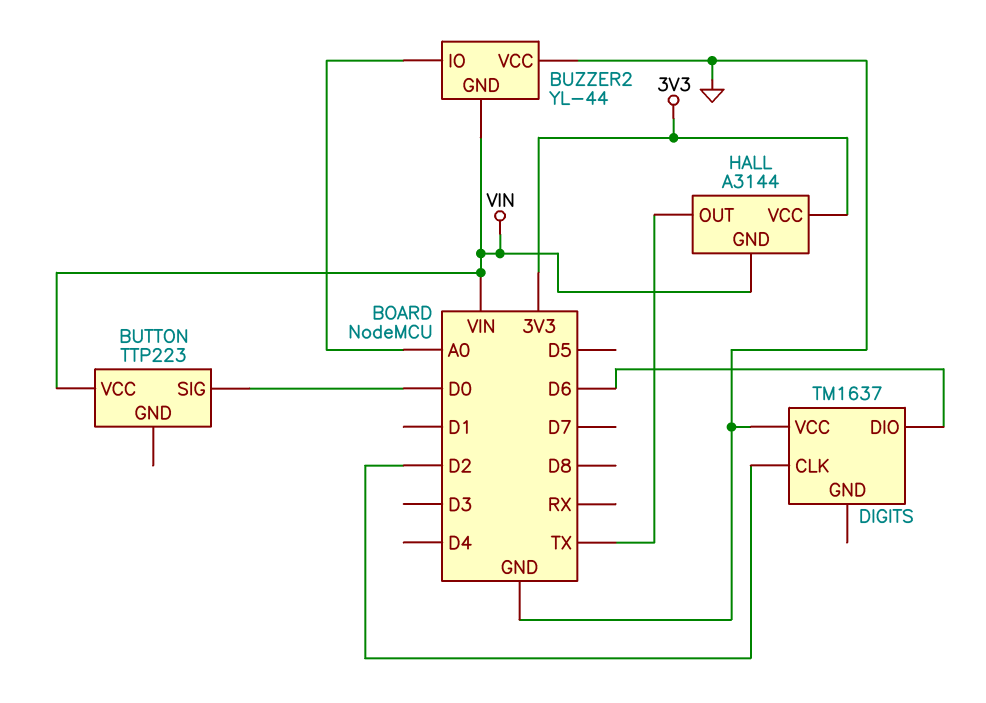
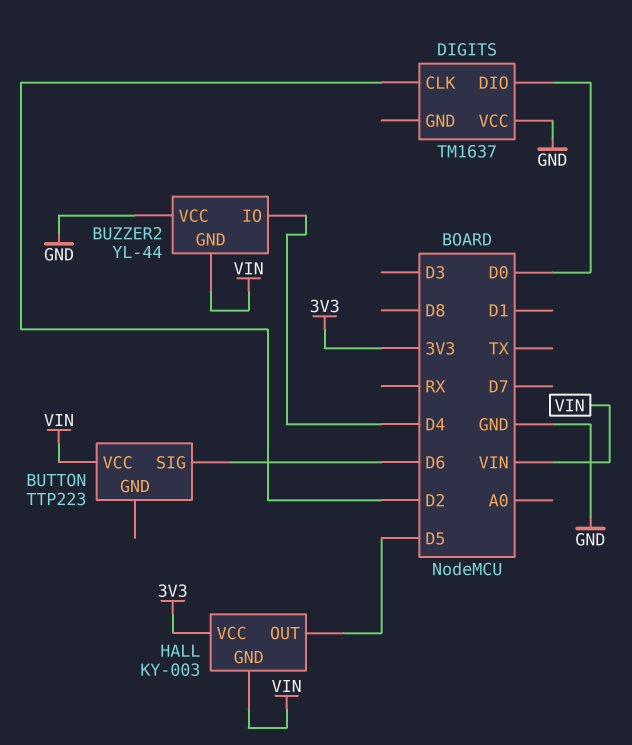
BUTTON pin SIG: D0 -> D6
BUZZER2 pin IO: A0 -> D4
DIGITS pin DIO: D6 -> D0
HALL: A3144 -> KY-003
HALL pin OUT: TX -> D5

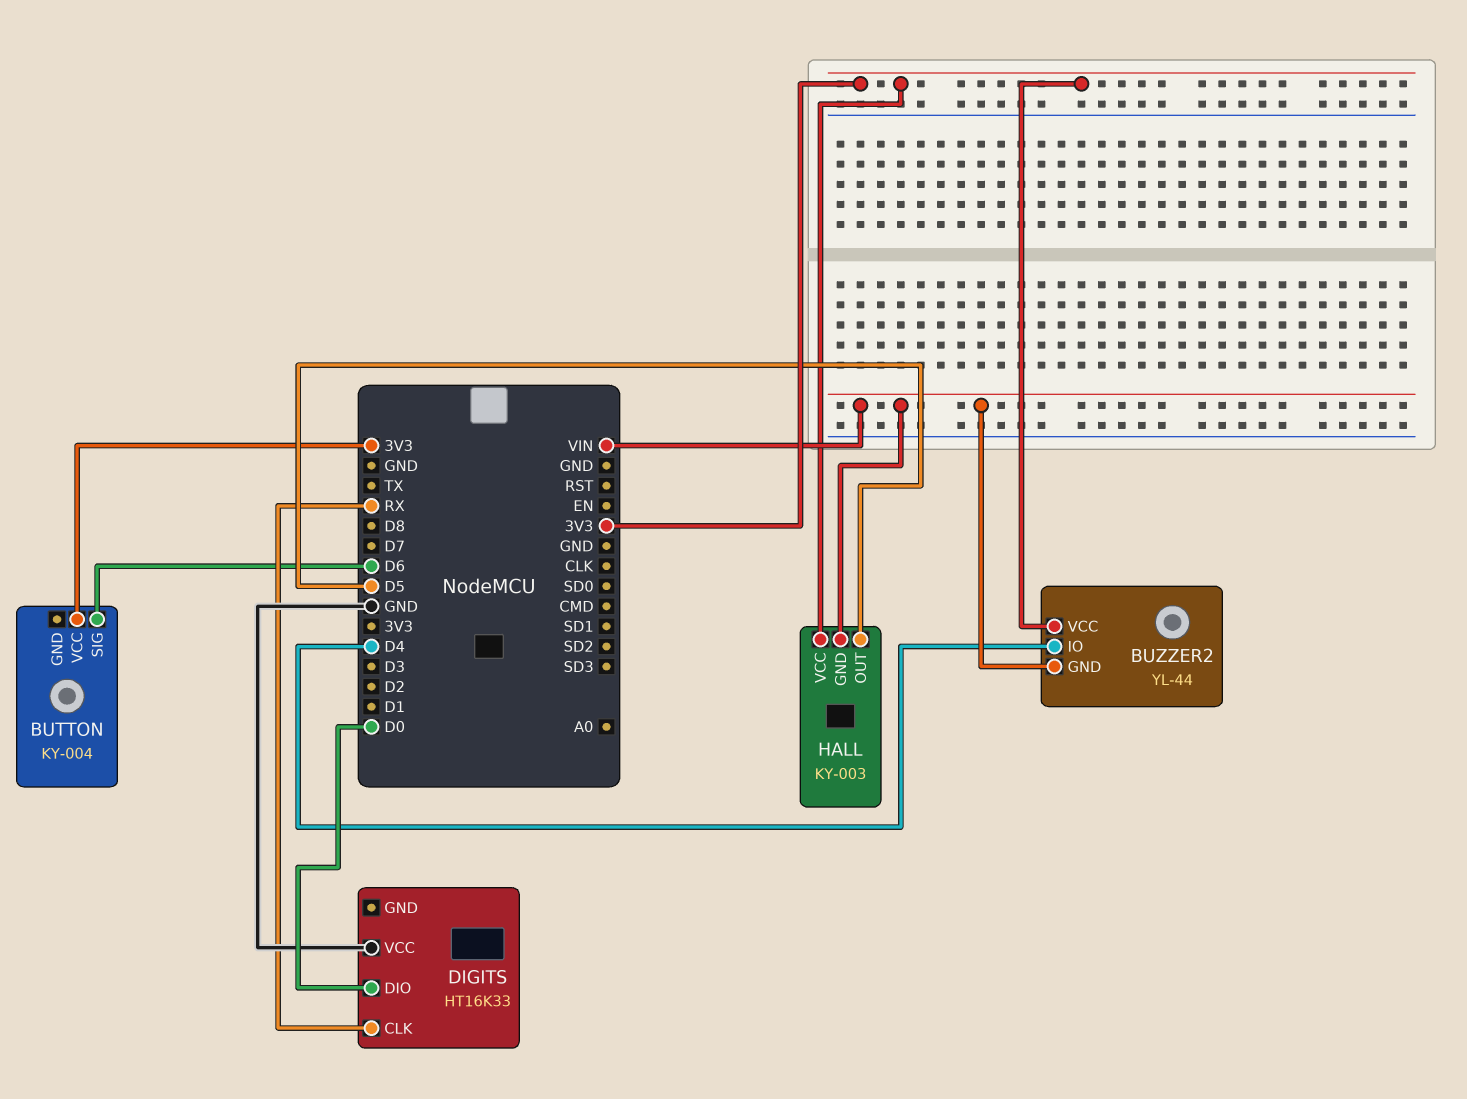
BUTTON: TTP223 -> KY-004
BUTTON pin VCC: VIN -> 3V3
BUZZER2 pin VCC: GND -> 3V3
DIGITS: TM1637 -> HT16K33
DIGITS pin CLK: D2 -> RX

